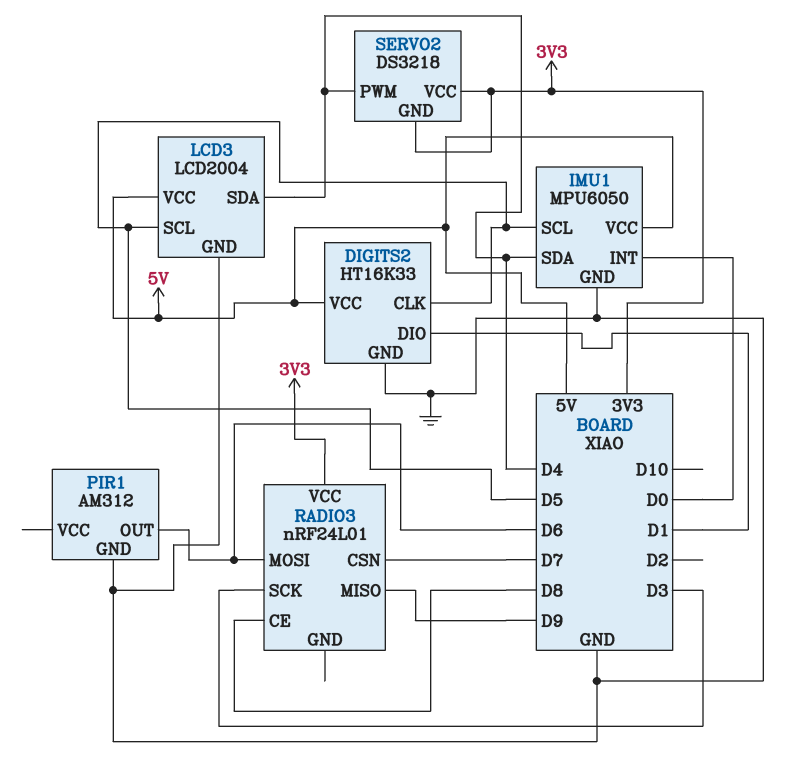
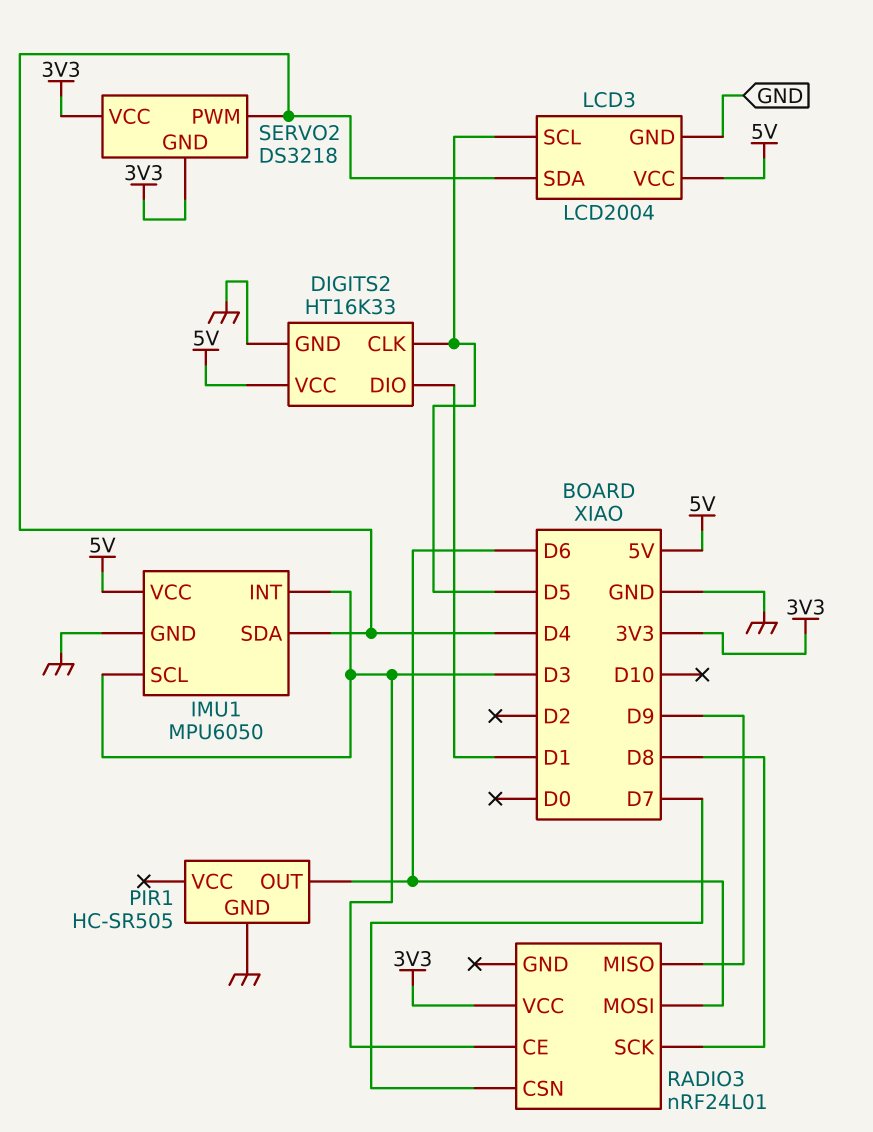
IMU1 pin INT: D0 -> D3
IMU1 pin SCL: D5 -> D3
PIR1: AM312 -> HC-SR505
RADIO3 pin CE: D8 -> D3
RADIO3 pin SCK: D3 -> D8

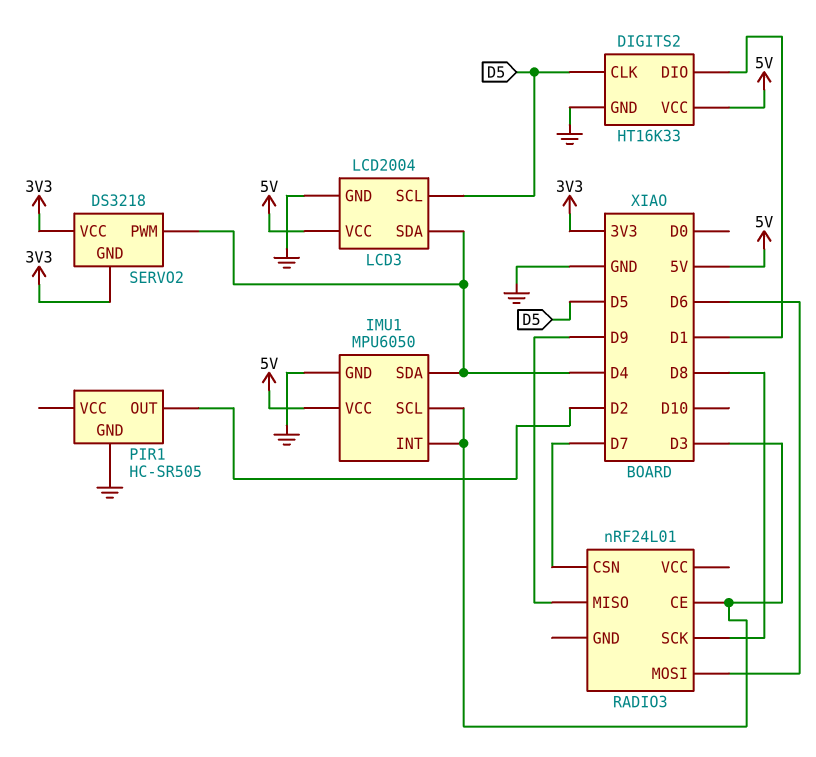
PIR1 pin OUT: D6 -> D2
RADIO3 pin VCC: 3V3 -> none

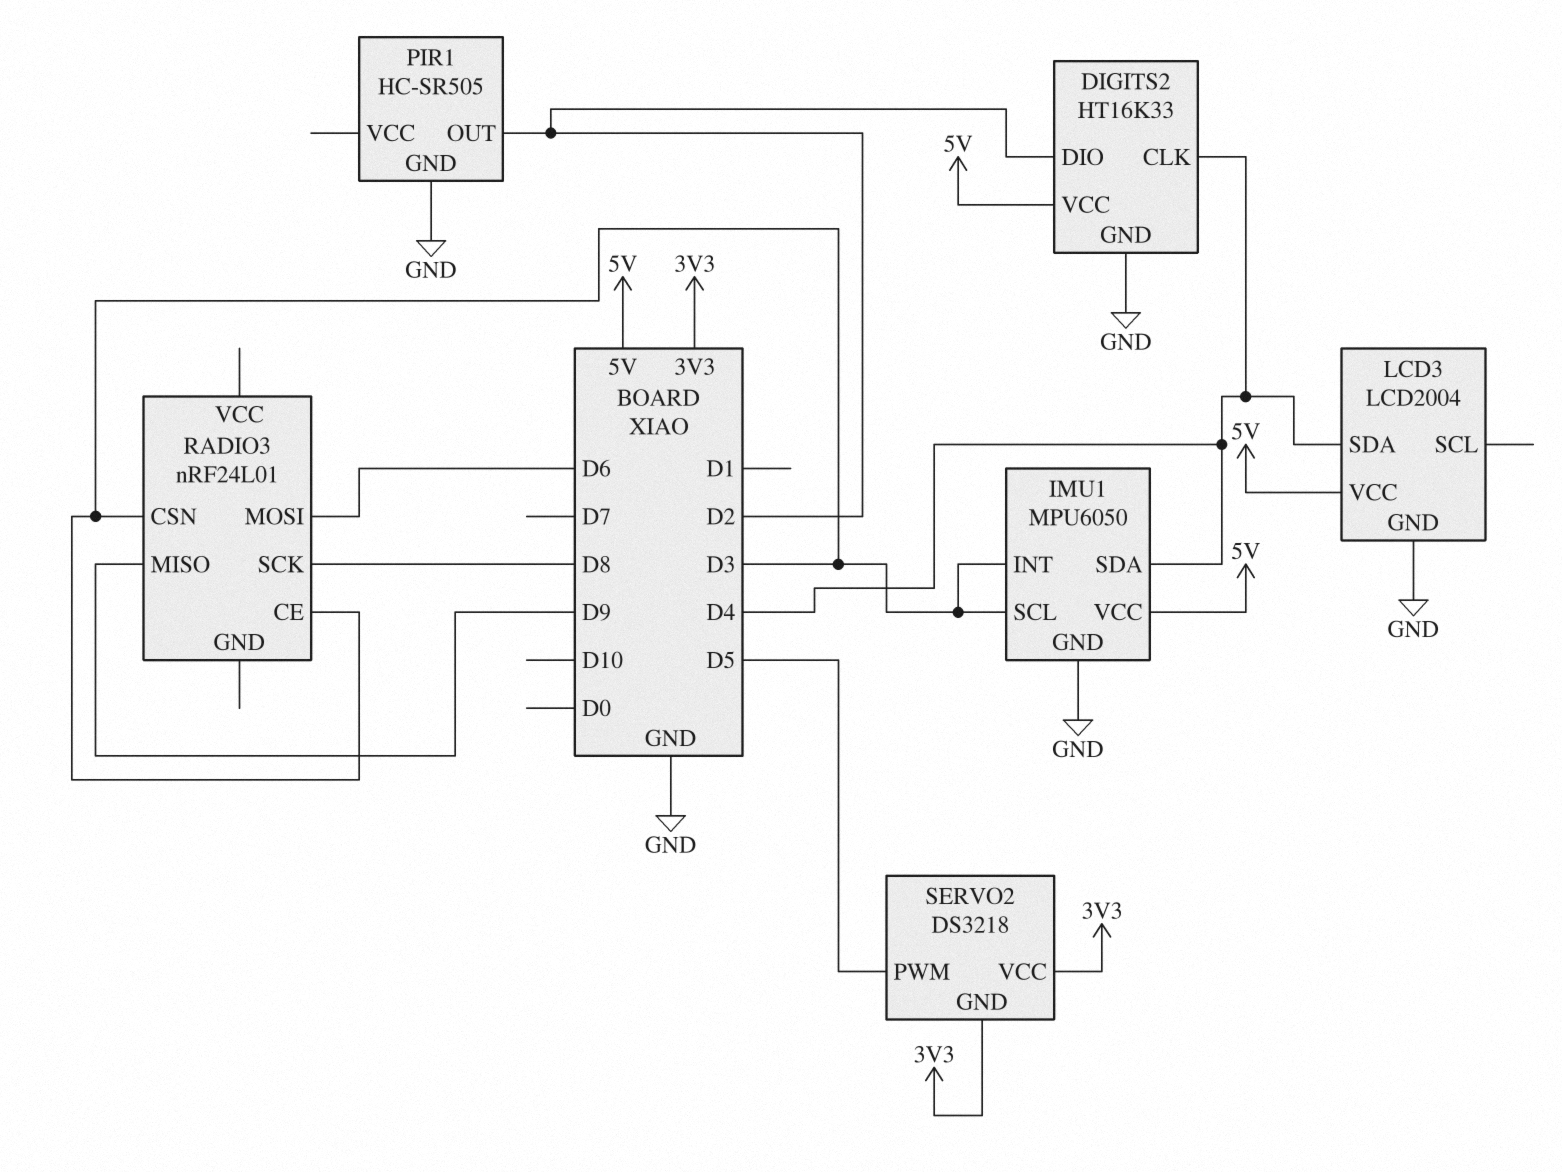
DIGITS2 pin CLK: D5 -> D4
DIGITS2 pin DIO: D1 -> D2
LCD3 pin SCL: D5 -> none
RADIO3 pin CSN: D7 -> D3
SERVO2 pin PWM: D4 -> D5

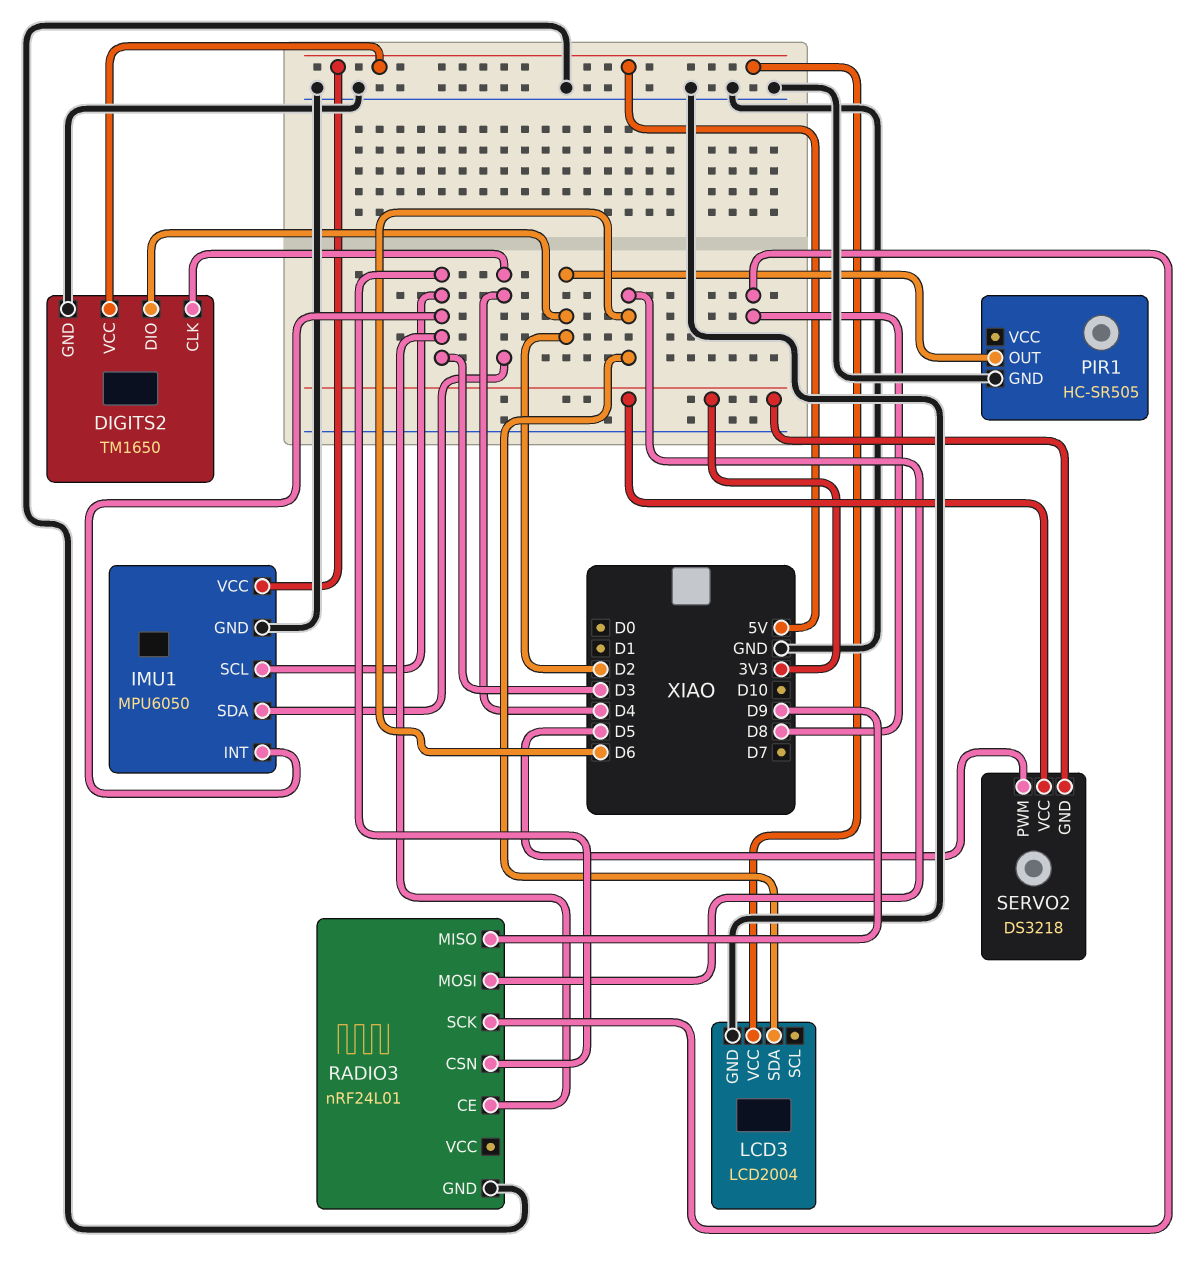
DIGITS2: HT16K33 -> TM1650
LCD3 pin SDA: D4 -> D6
RADIO3 pin GND: none -> GND

